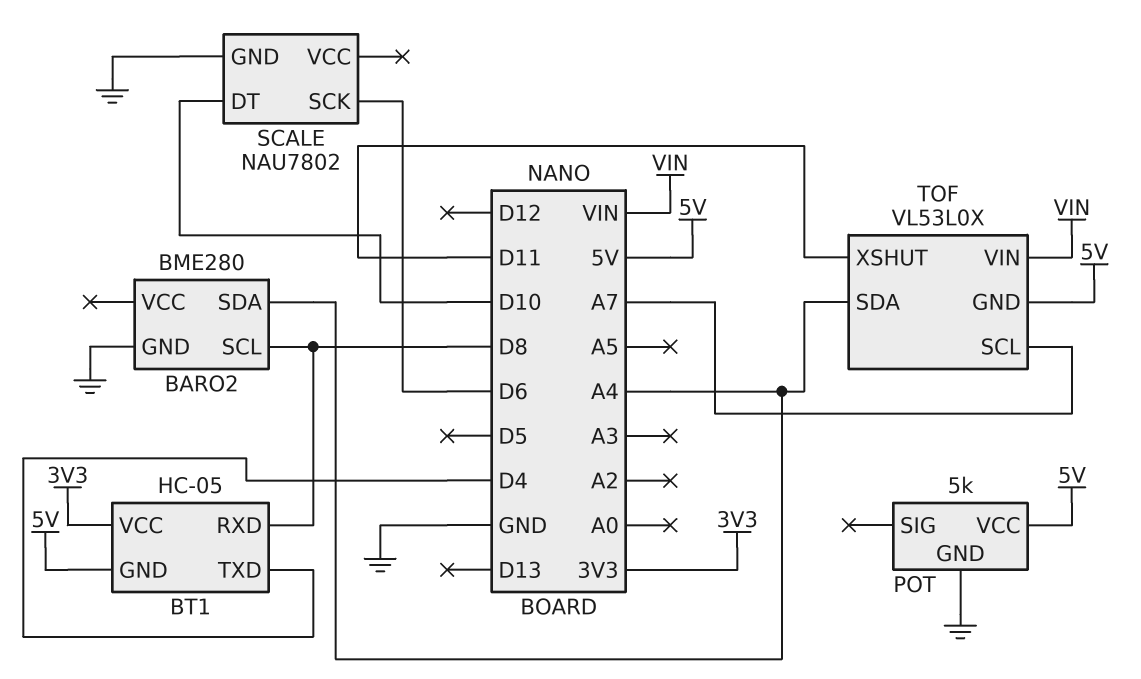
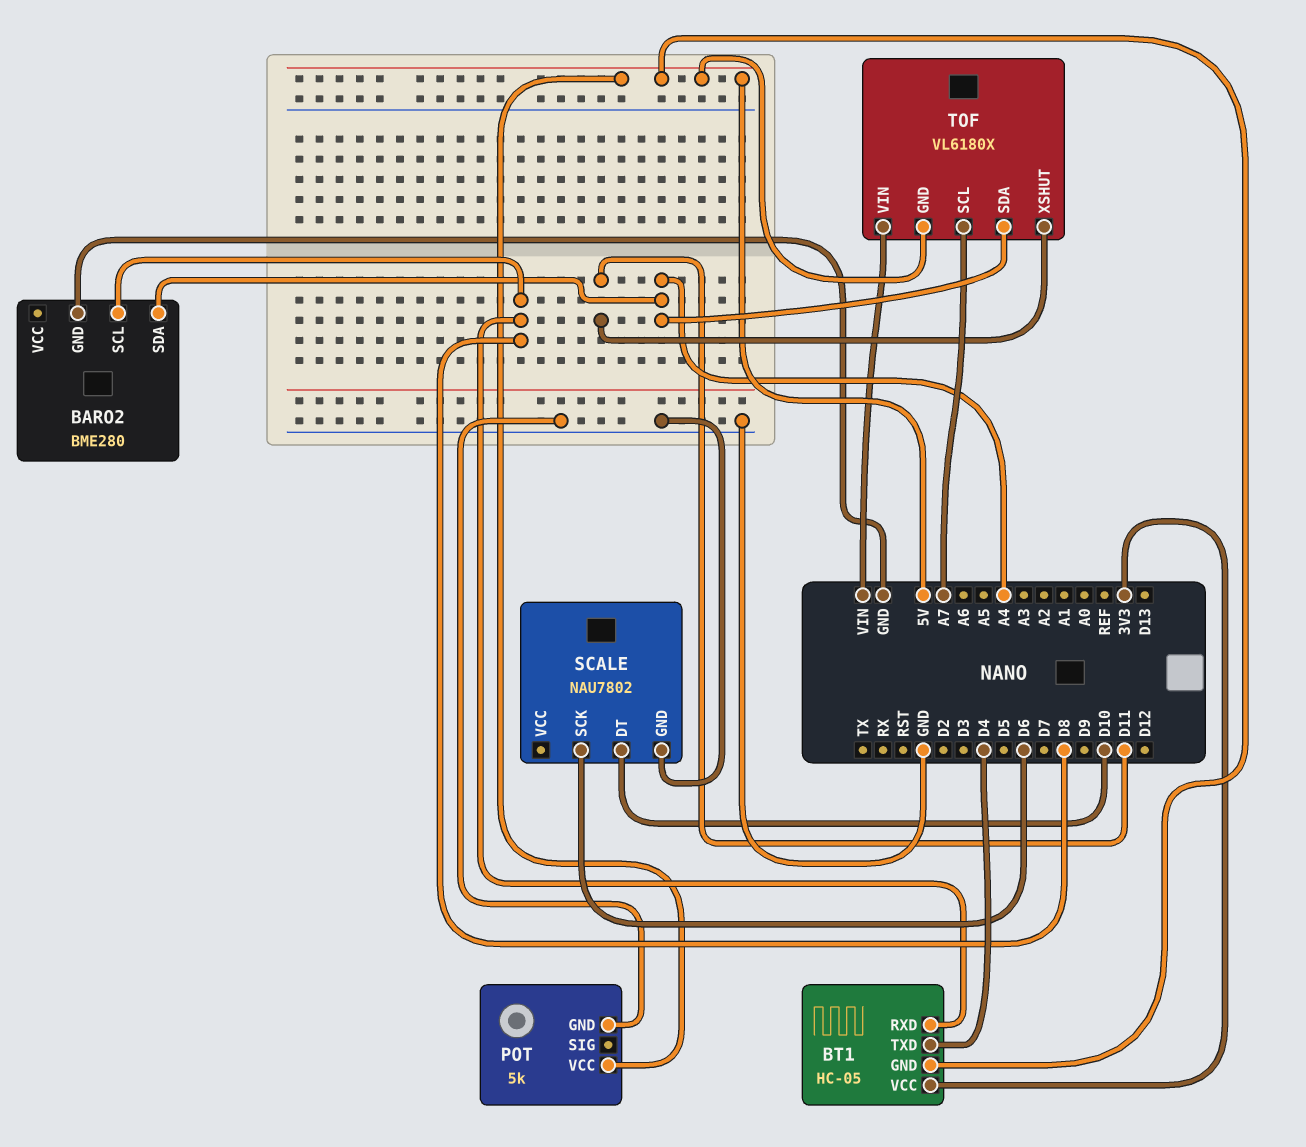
TOF: VL53L0X -> VL6180X

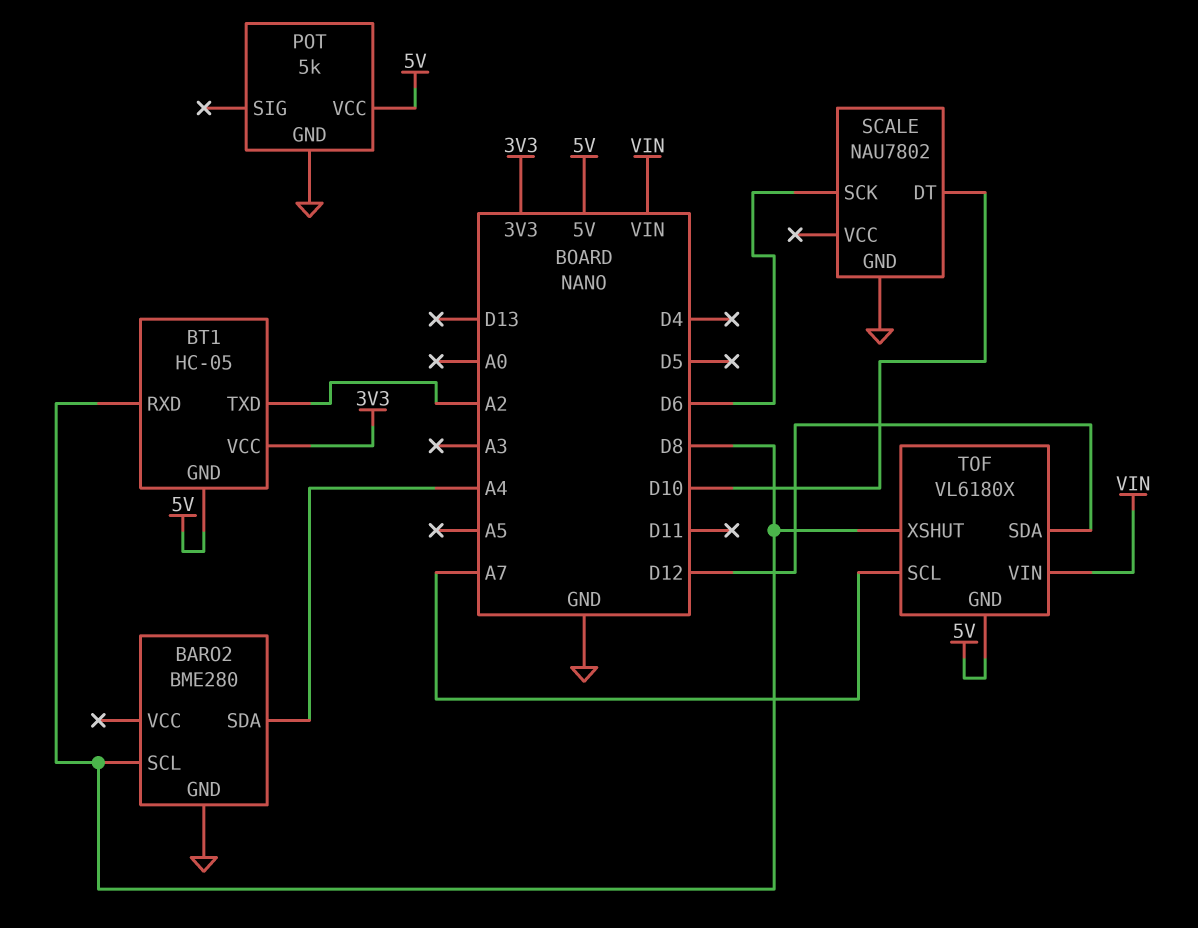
BT1 pin TXD: D4 -> A2
TOF pin SDA: A4 -> D12
TOF pin XSHUT: D11 -> D8

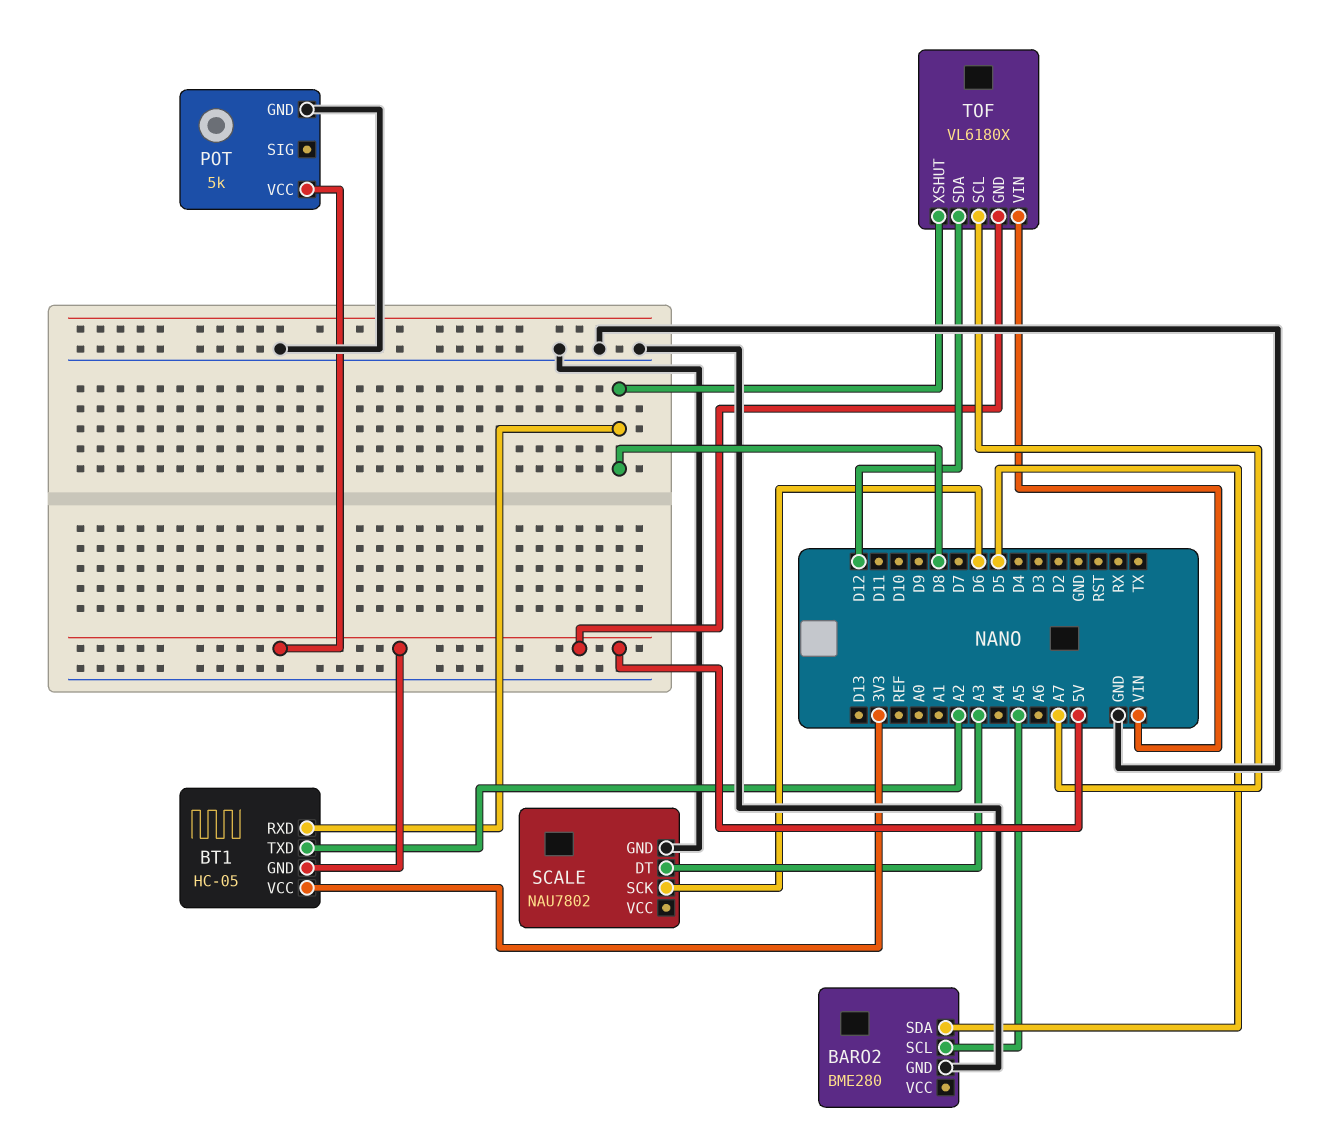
BARO2 pin SCL: D8 -> A5
BARO2 pin SDA: A4 -> D5
SCALE pin DT: D10 -> A3

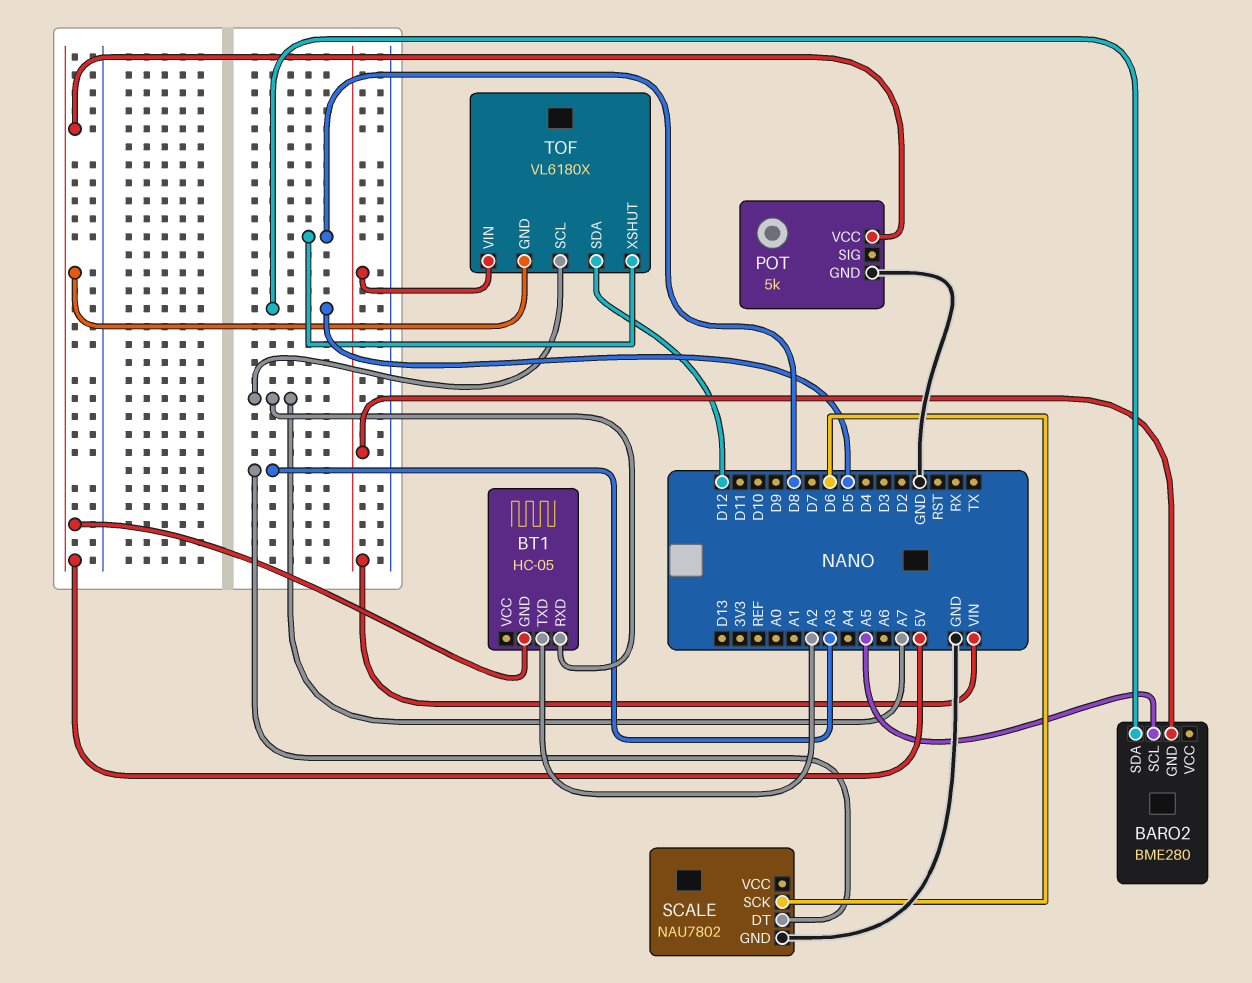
BARO2 pin GND: GND -> VIN
BT1 pin RXD: D8 -> A7
BT1 pin VCC: 3V3 -> none

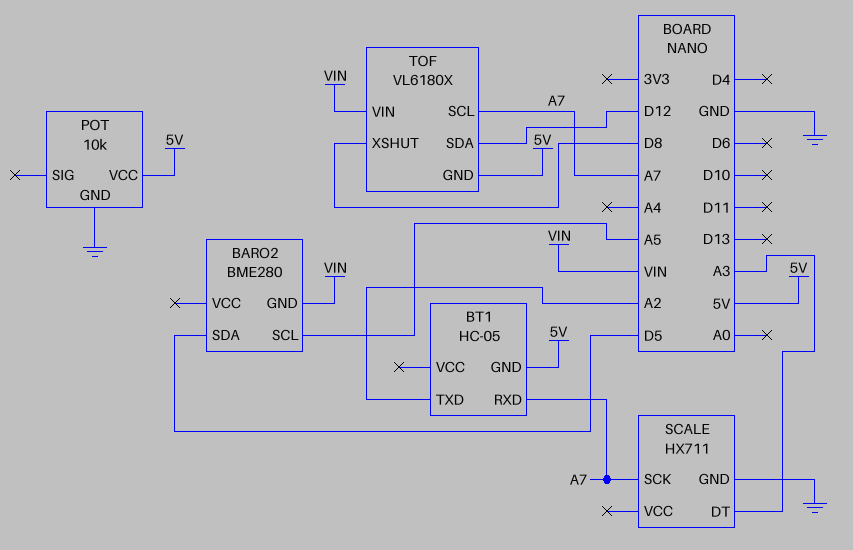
POT: 5k -> 10k
SCALE: NAU7802 -> HX711
SCALE pin SCK: D6 -> A7

